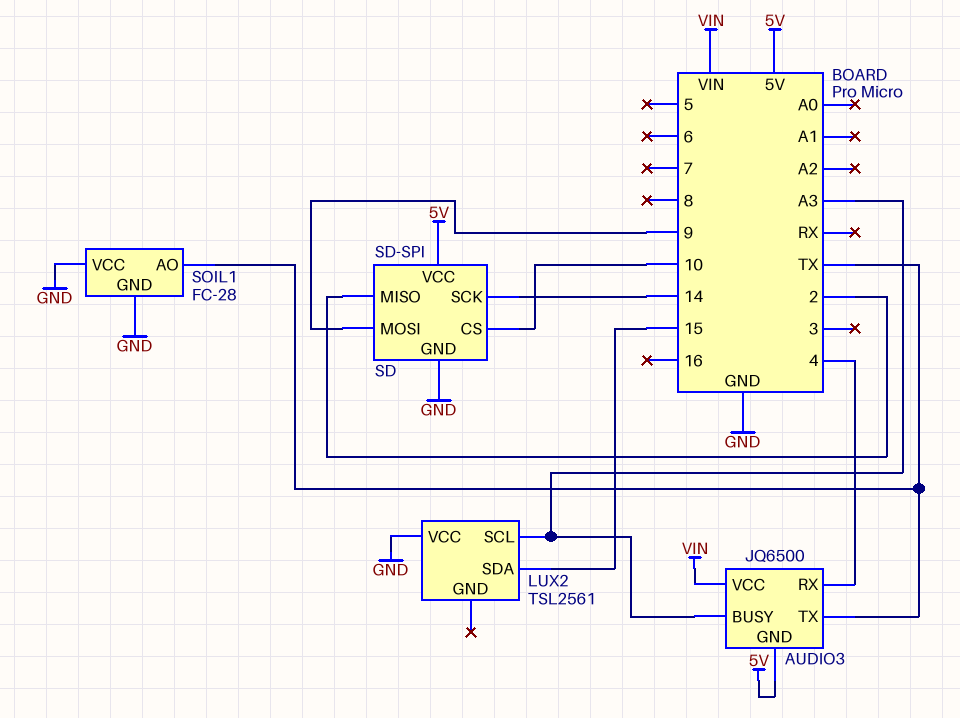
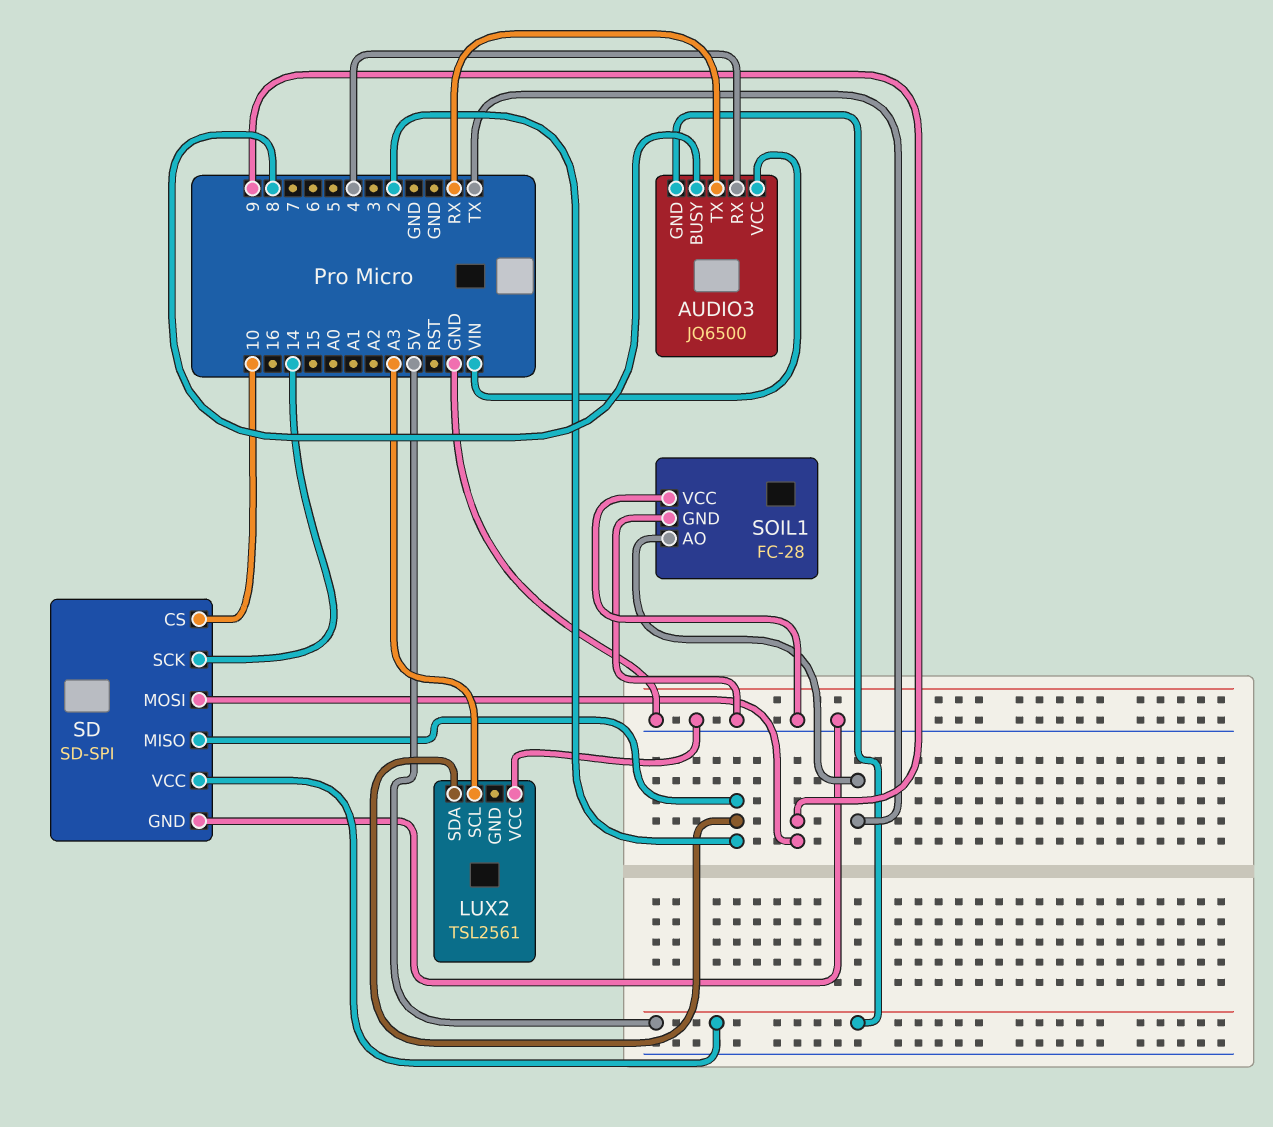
AUDIO3 pin BUSY: A3 -> 8
AUDIO3 pin TX: TX -> RX
LUX2 pin SDA: 15 -> 2

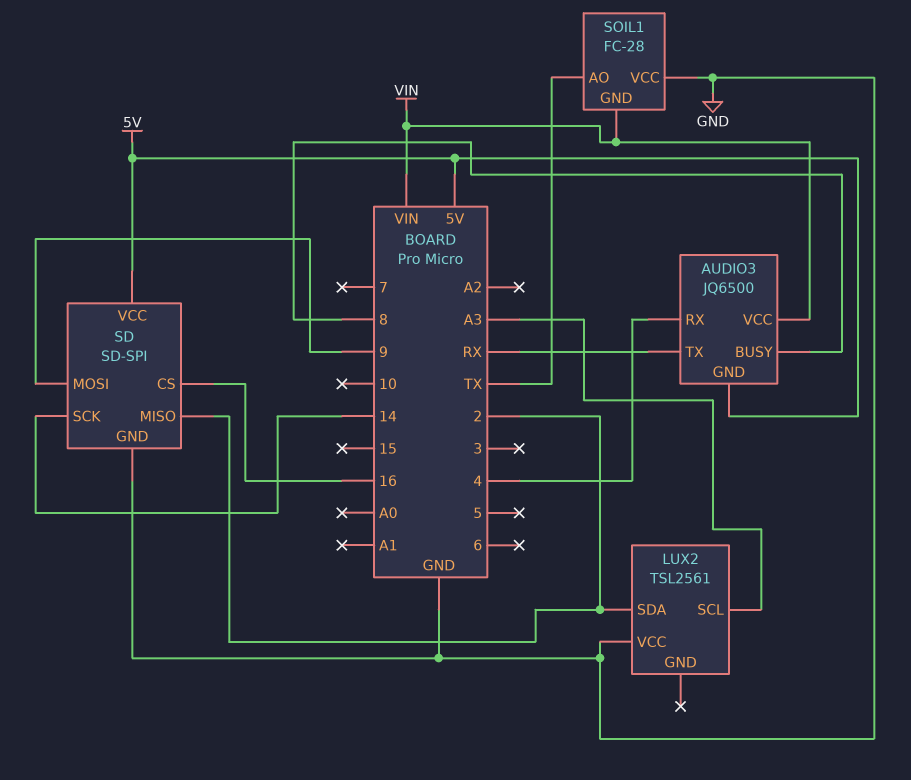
SD pin CS: 10 -> 16
SOIL1 pin GND: GND -> VIN

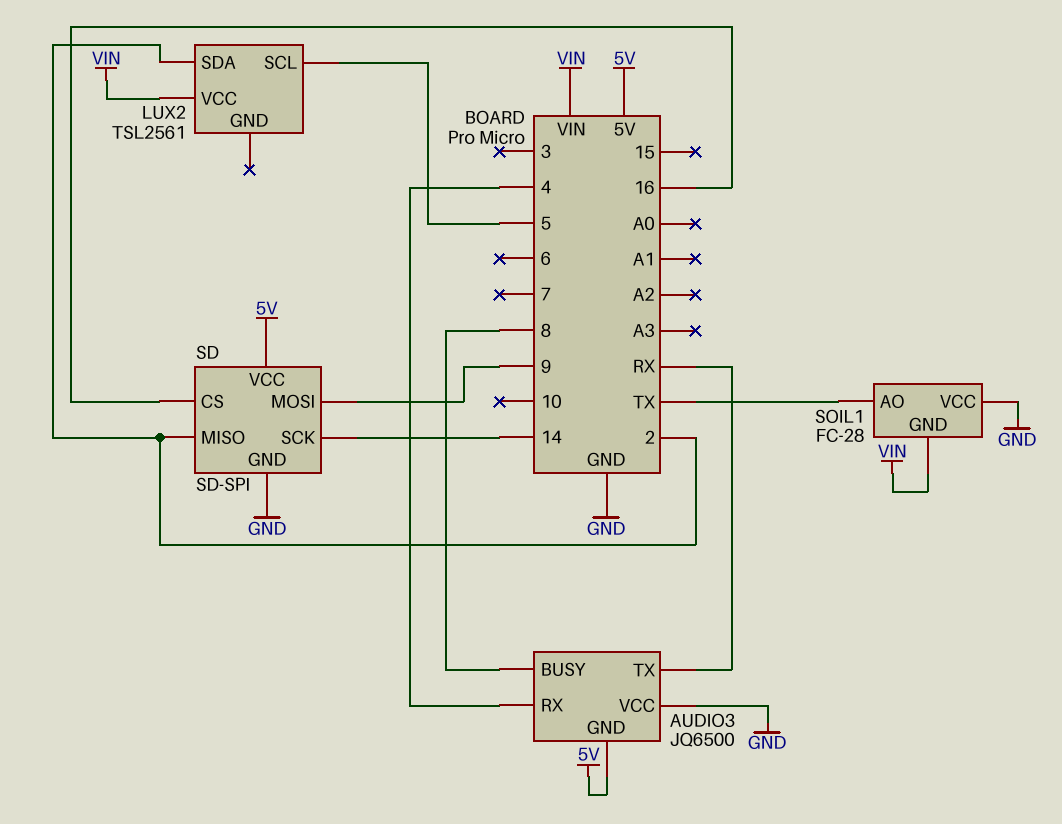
AUDIO3 pin VCC: VIN -> GND
LUX2 pin SCL: A3 -> 5
LUX2 pin VCC: GND -> VIN

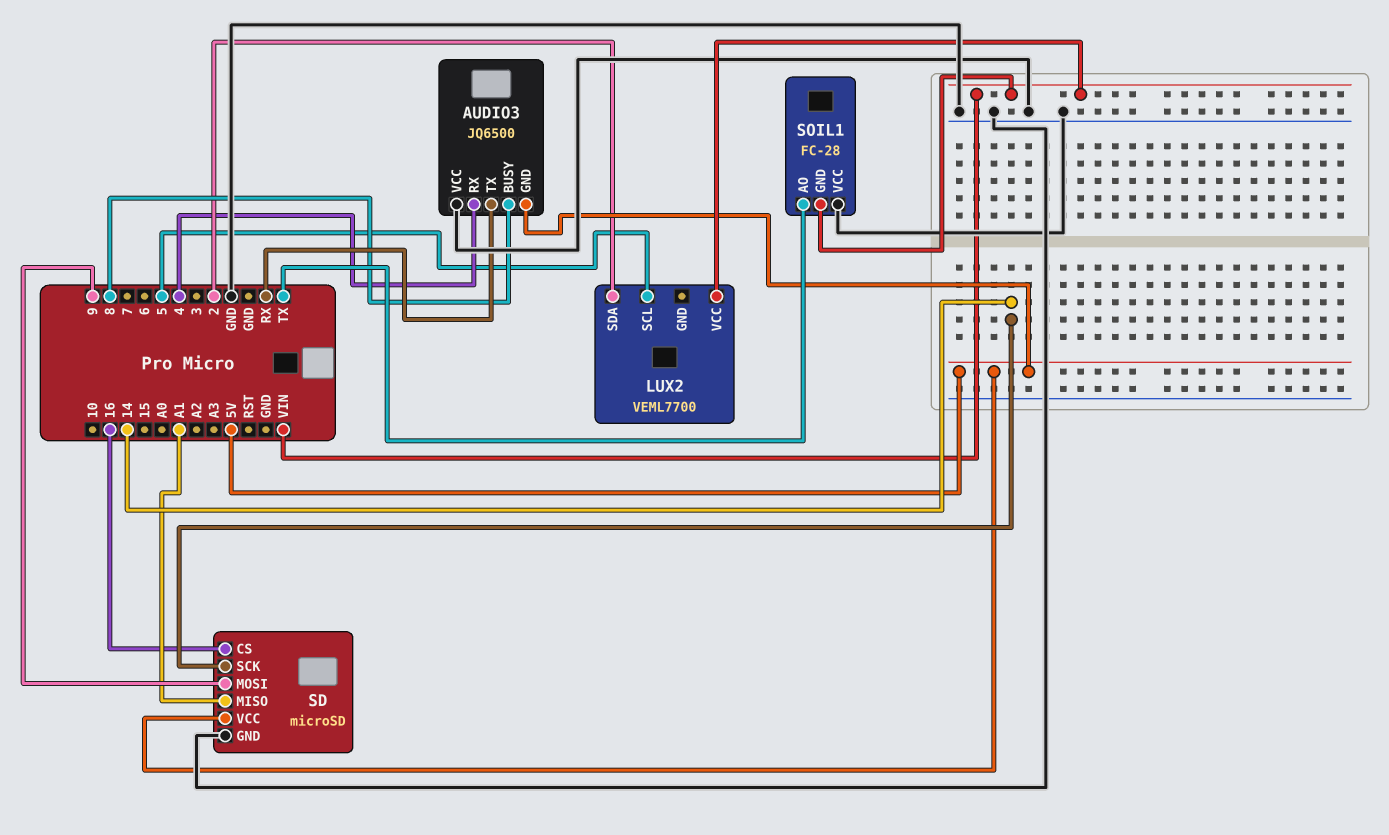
LUX2: TSL2561 -> VEML7700
SD: SD-SPI -> microSD
SD pin MISO: 2 -> A1

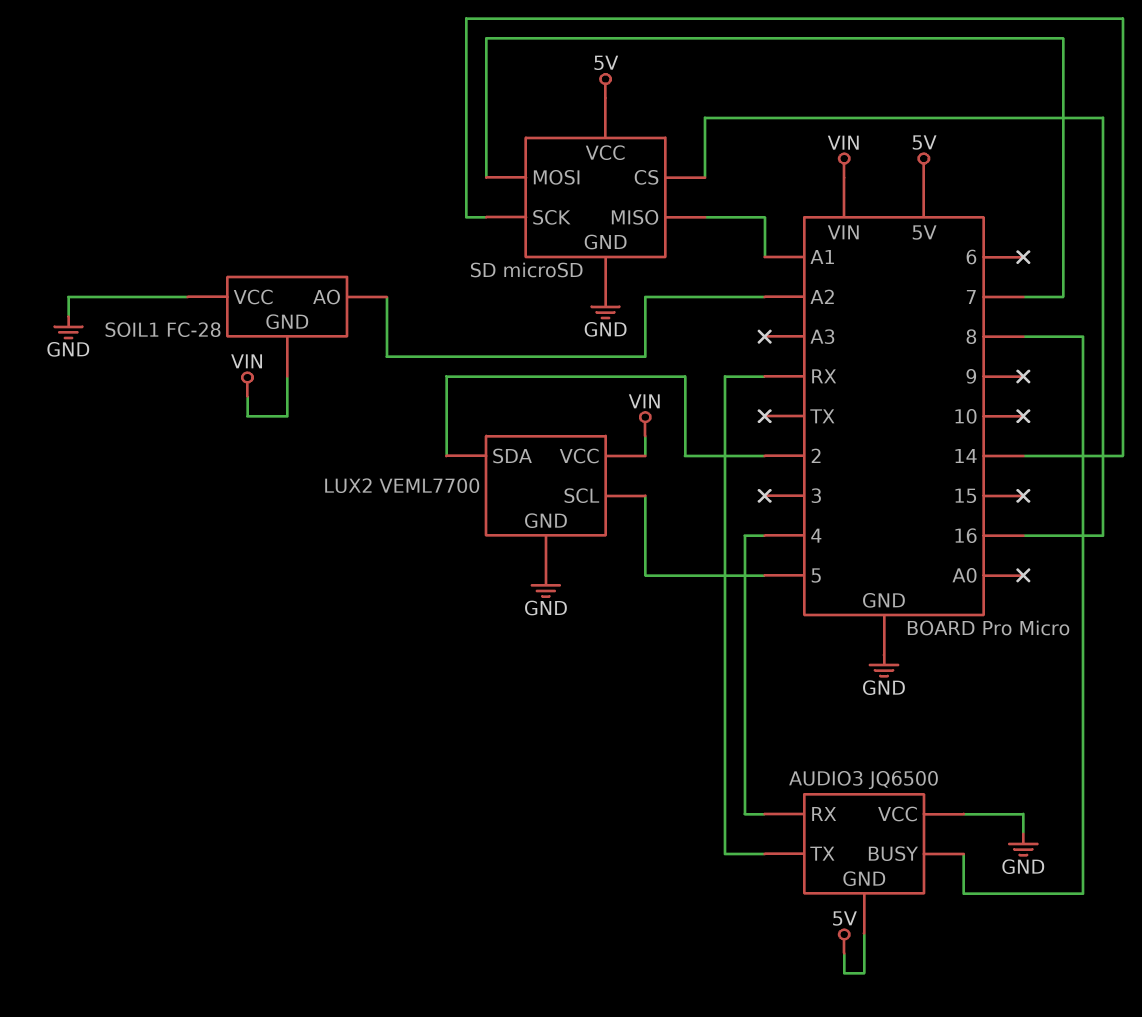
LUX2 pin GND: none -> GND
SD pin MOSI: 9 -> 7
SOIL1 pin AO: TX -> A2

